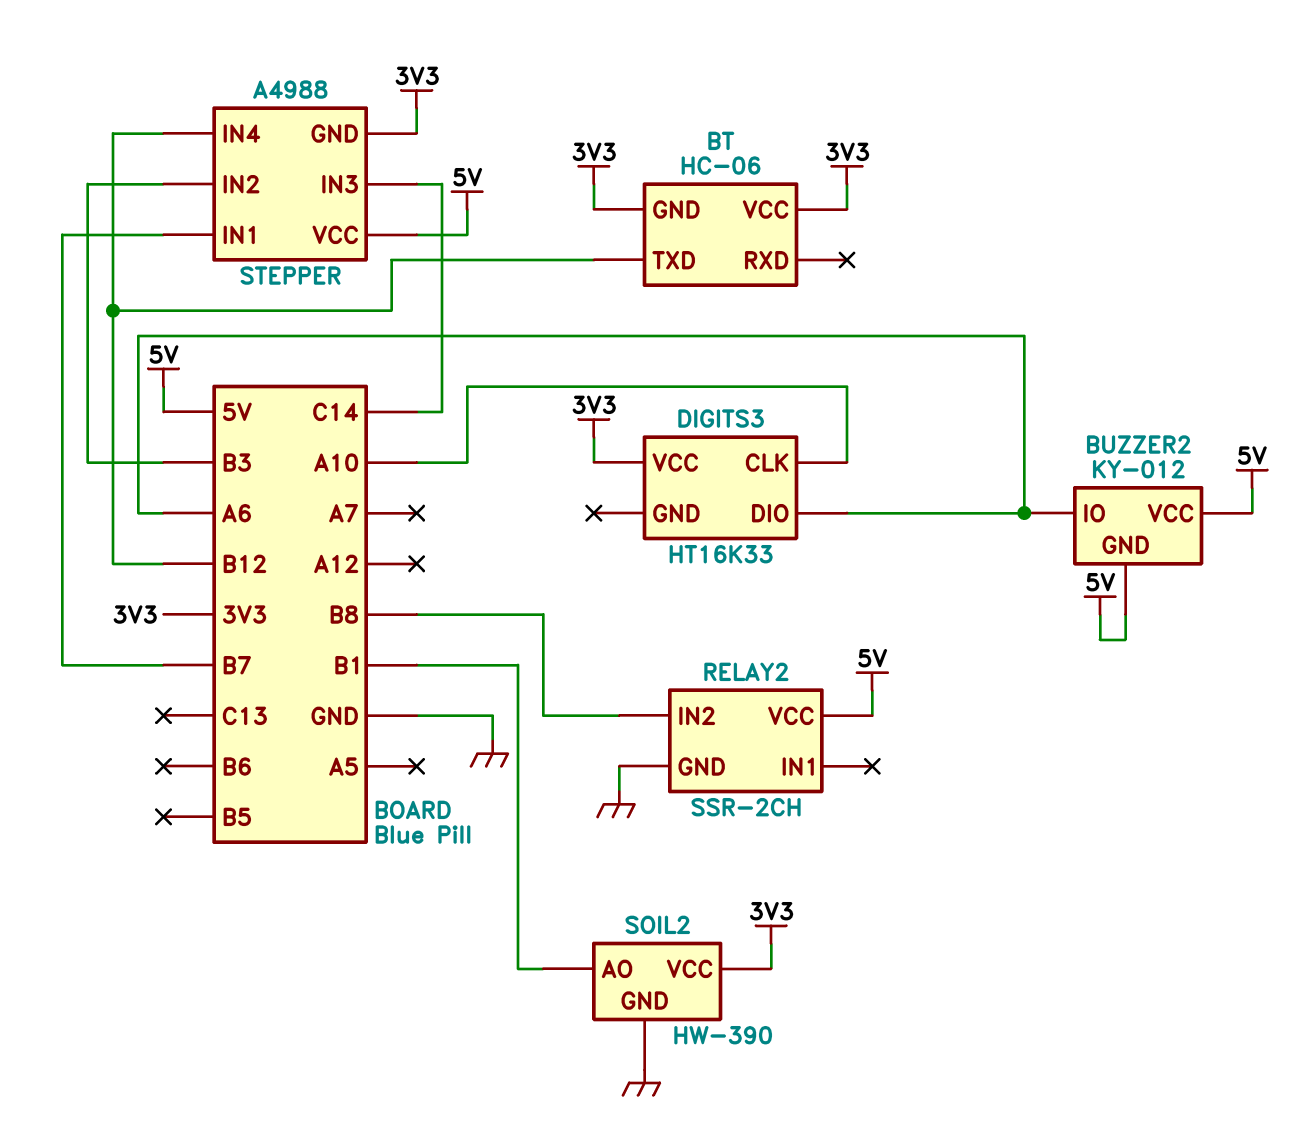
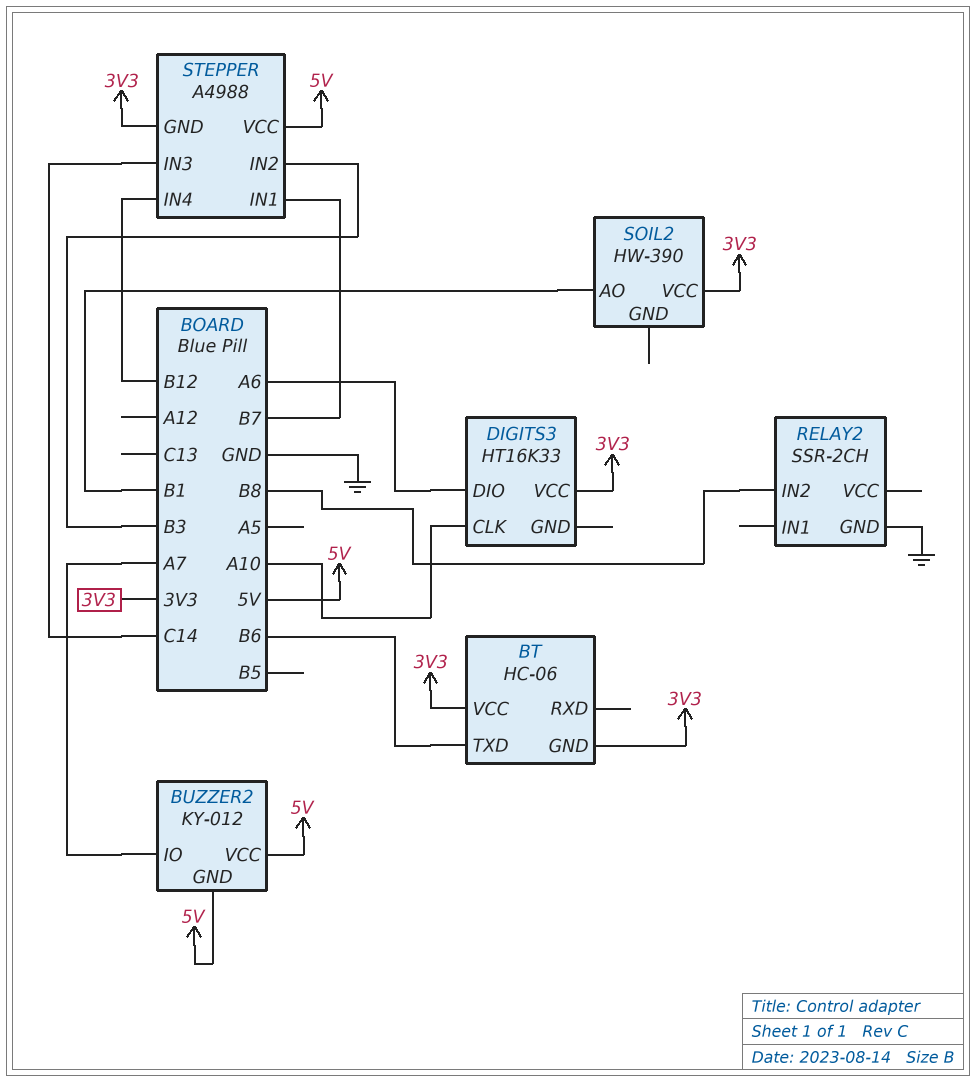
BT pin TXD: B12 -> B6
BUZZER2 pin IO: A6 -> A7
RELAY2 pin VCC: 5V -> none
SOIL2 pin GND: GND -> none

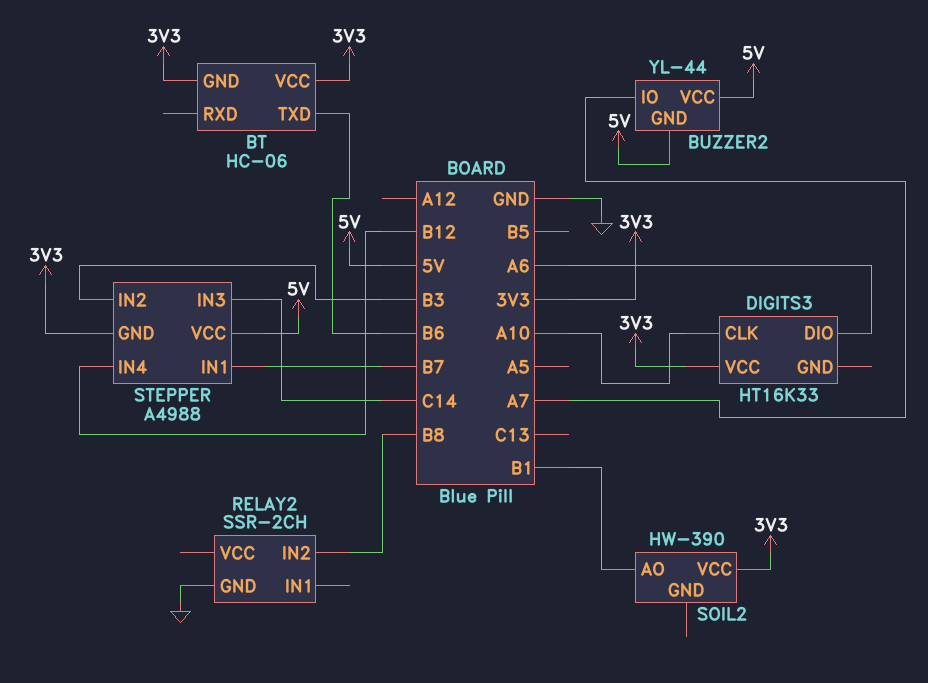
BUZZER2: KY-012 -> YL-44

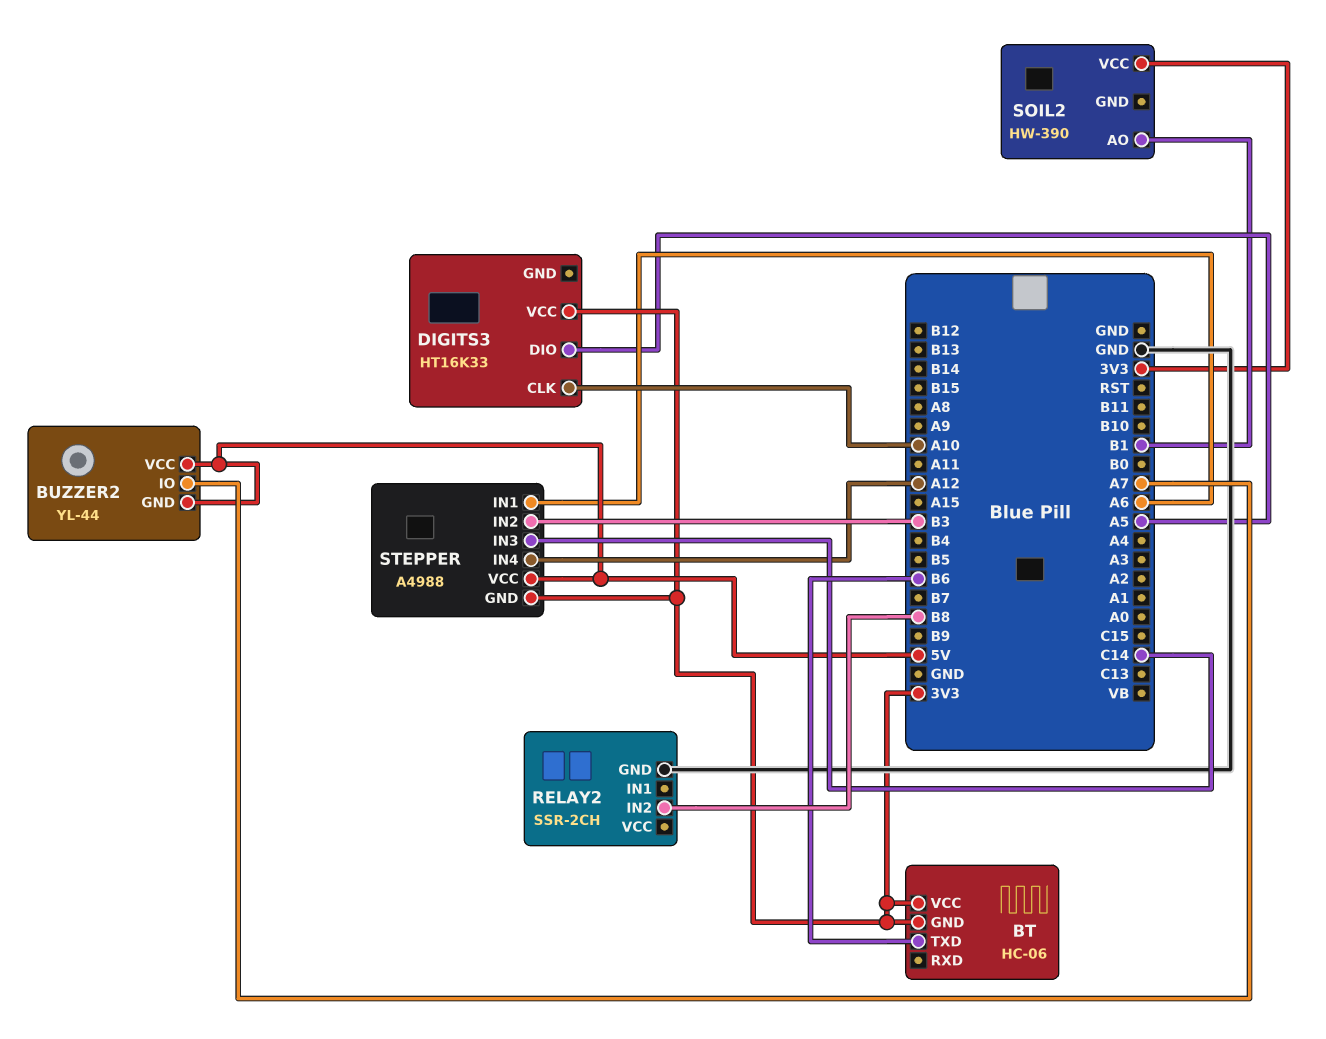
DIGITS3 pin DIO: A6 -> A5
STEPPER pin IN1: B7 -> A6
STEPPER pin IN4: B12 -> A12

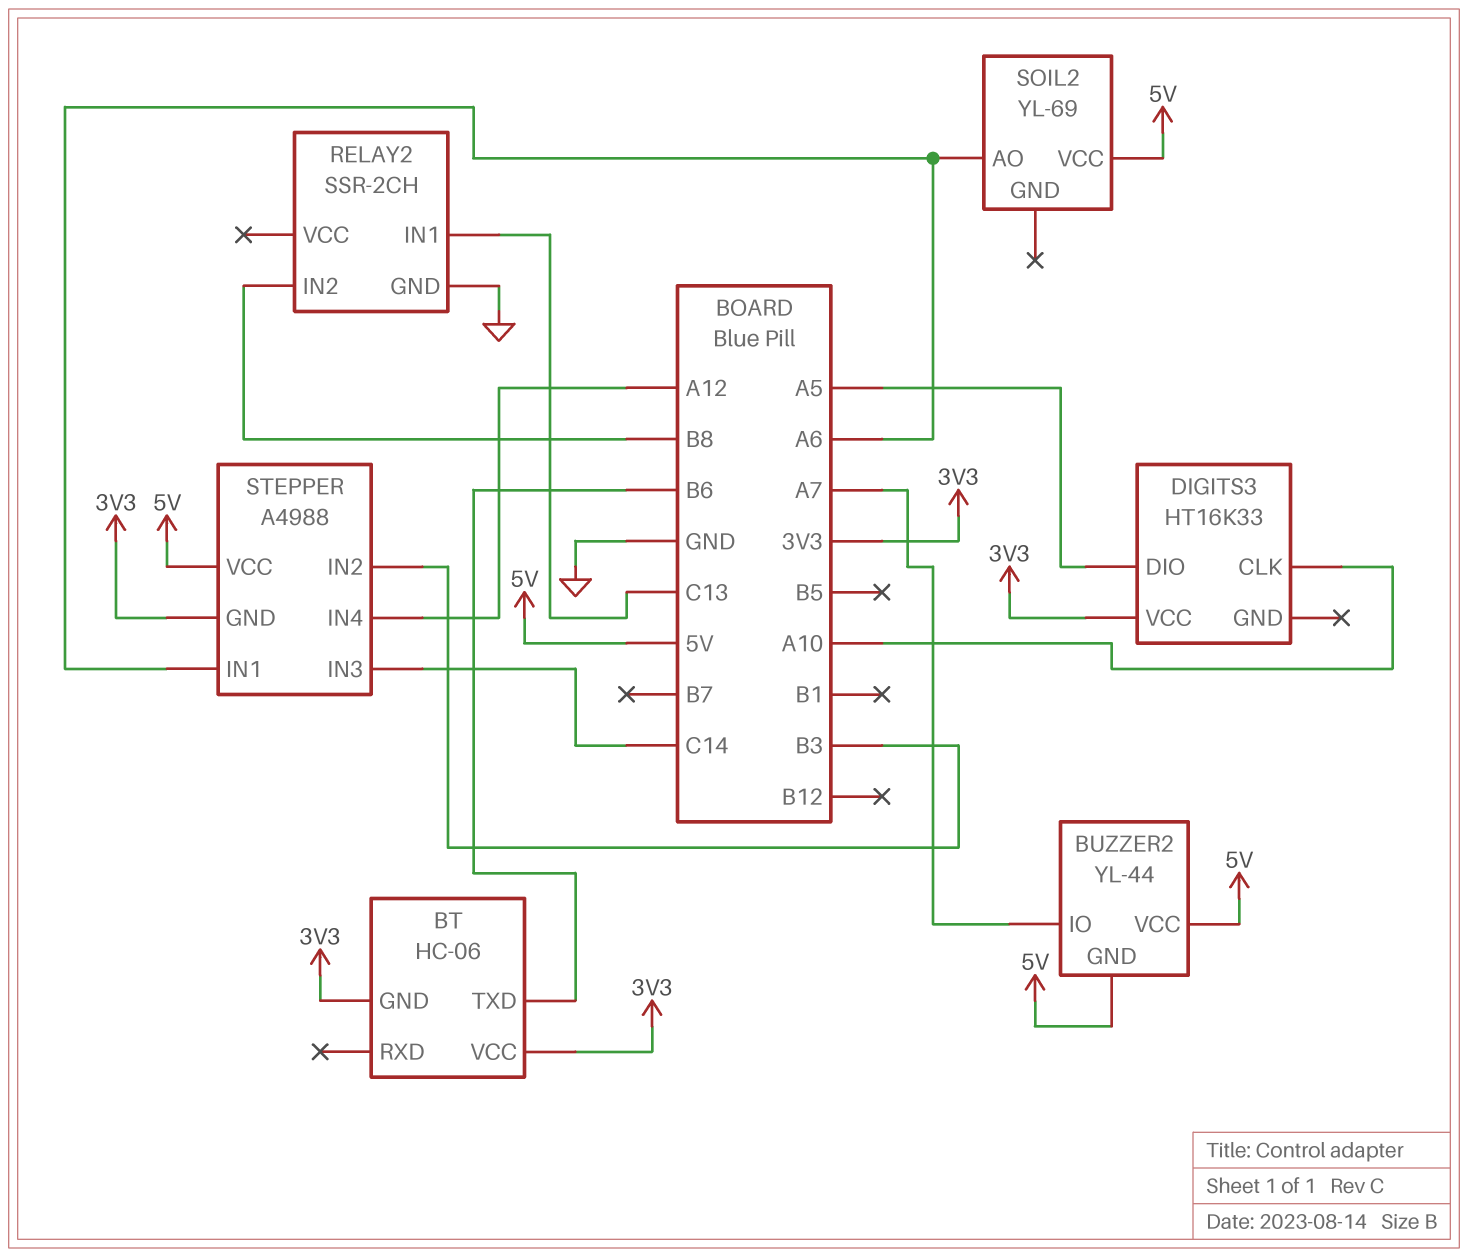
RELAY2 pin IN1: none -> C13
SOIL2: HW-390 -> YL-69
SOIL2 pin AO: B1 -> A6
SOIL2 pin VCC: 3V3 -> 5V

